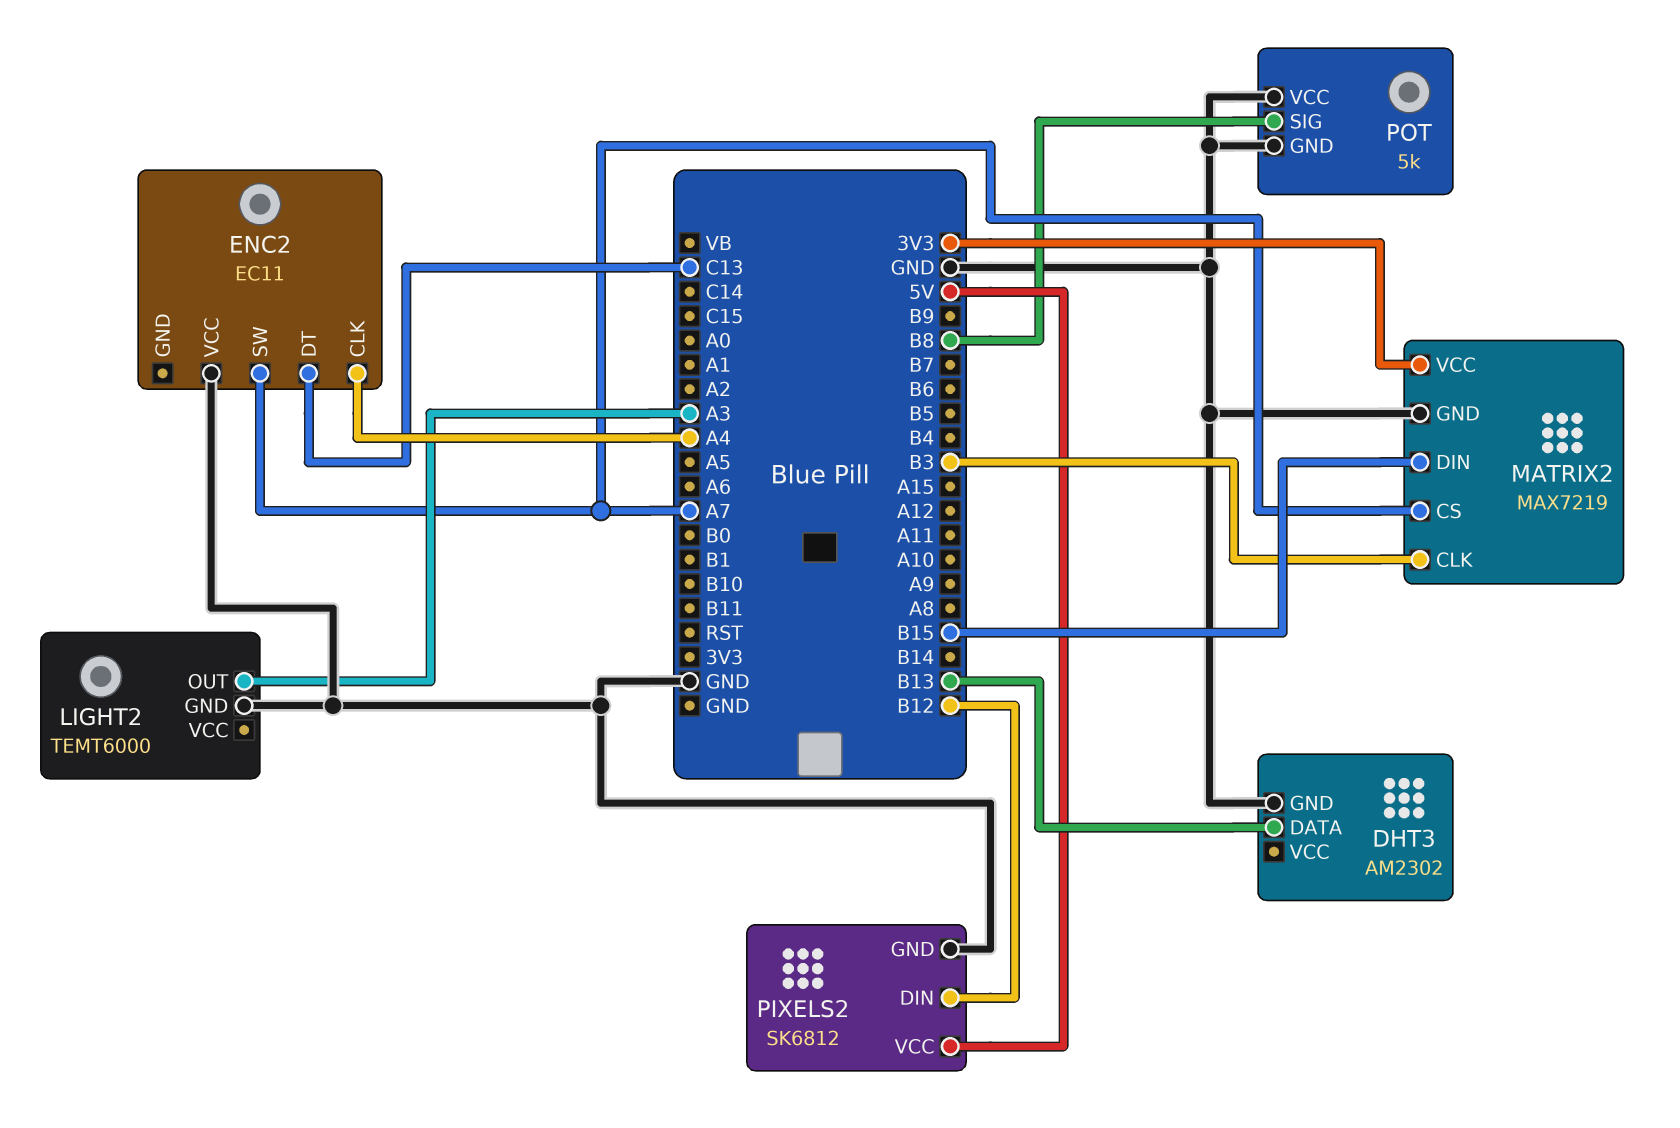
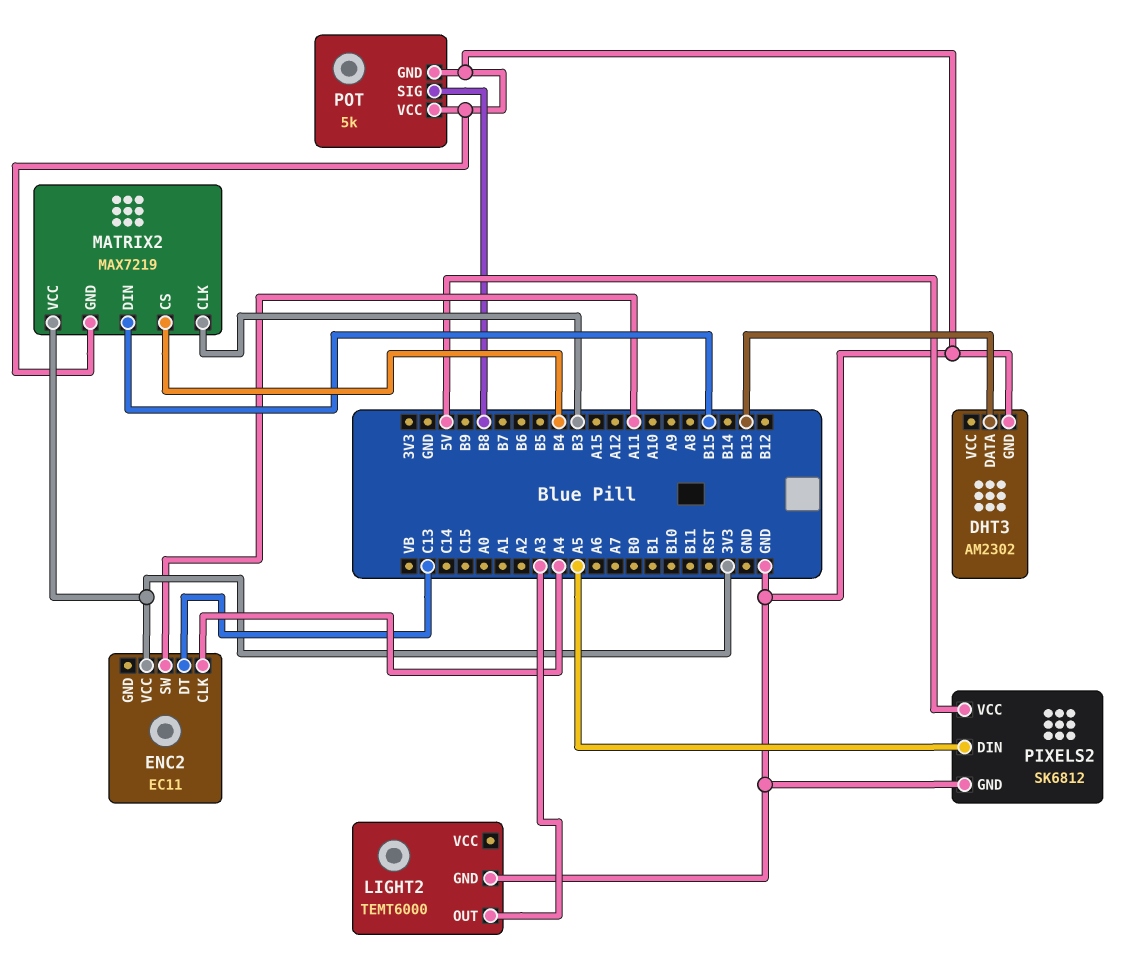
ENC2 pin SW: A7 -> A11
ENC2 pin VCC: GND -> 3V3
MATRIX2 pin CS: A7 -> B4
PIXELS2 pin DIN: B12 -> A5

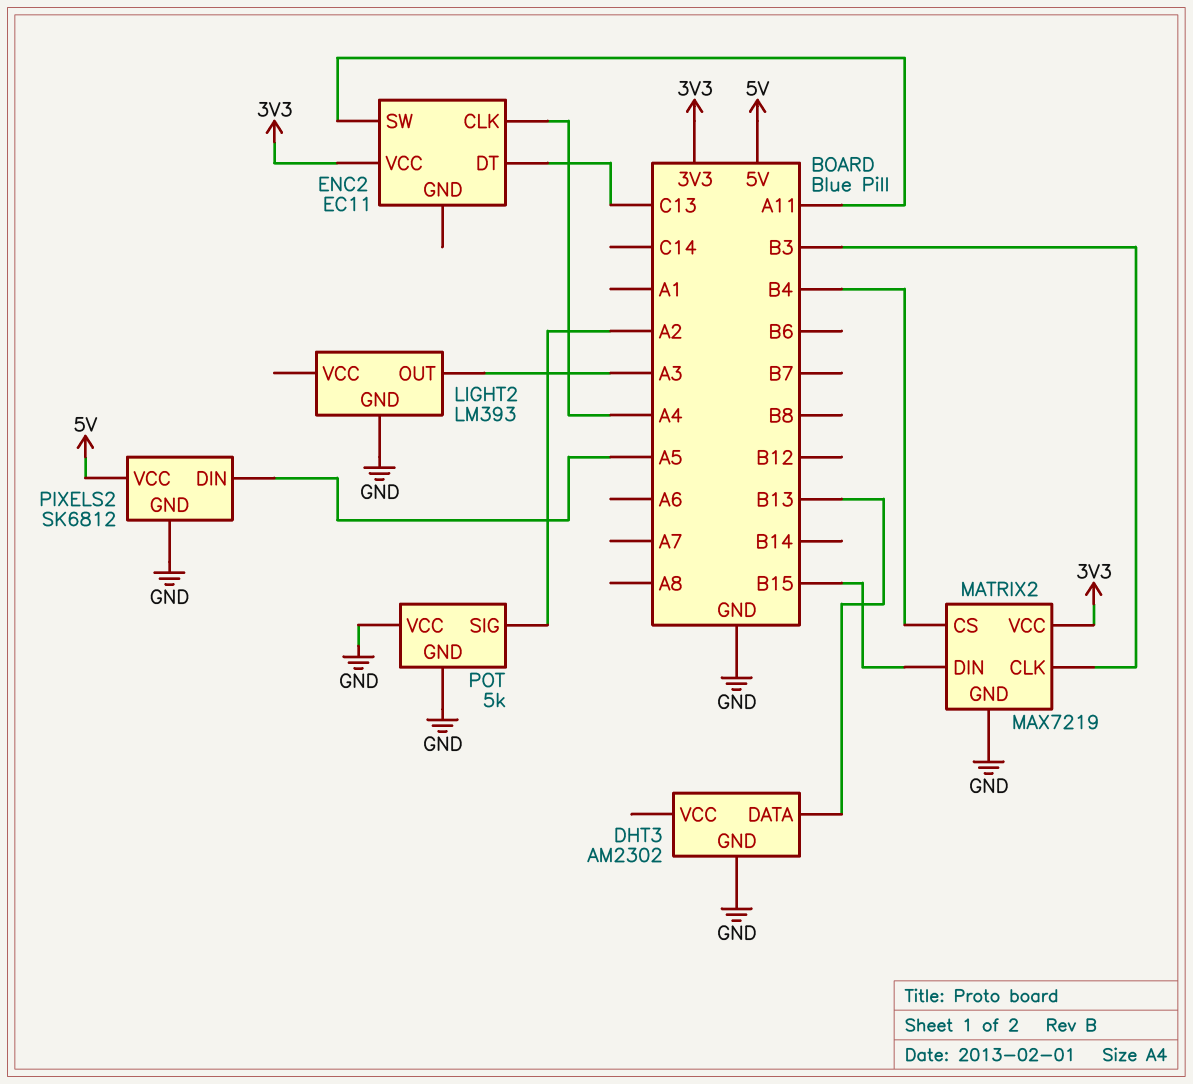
LIGHT2: TEMT6000 -> LM393
POT pin SIG: B8 -> A2

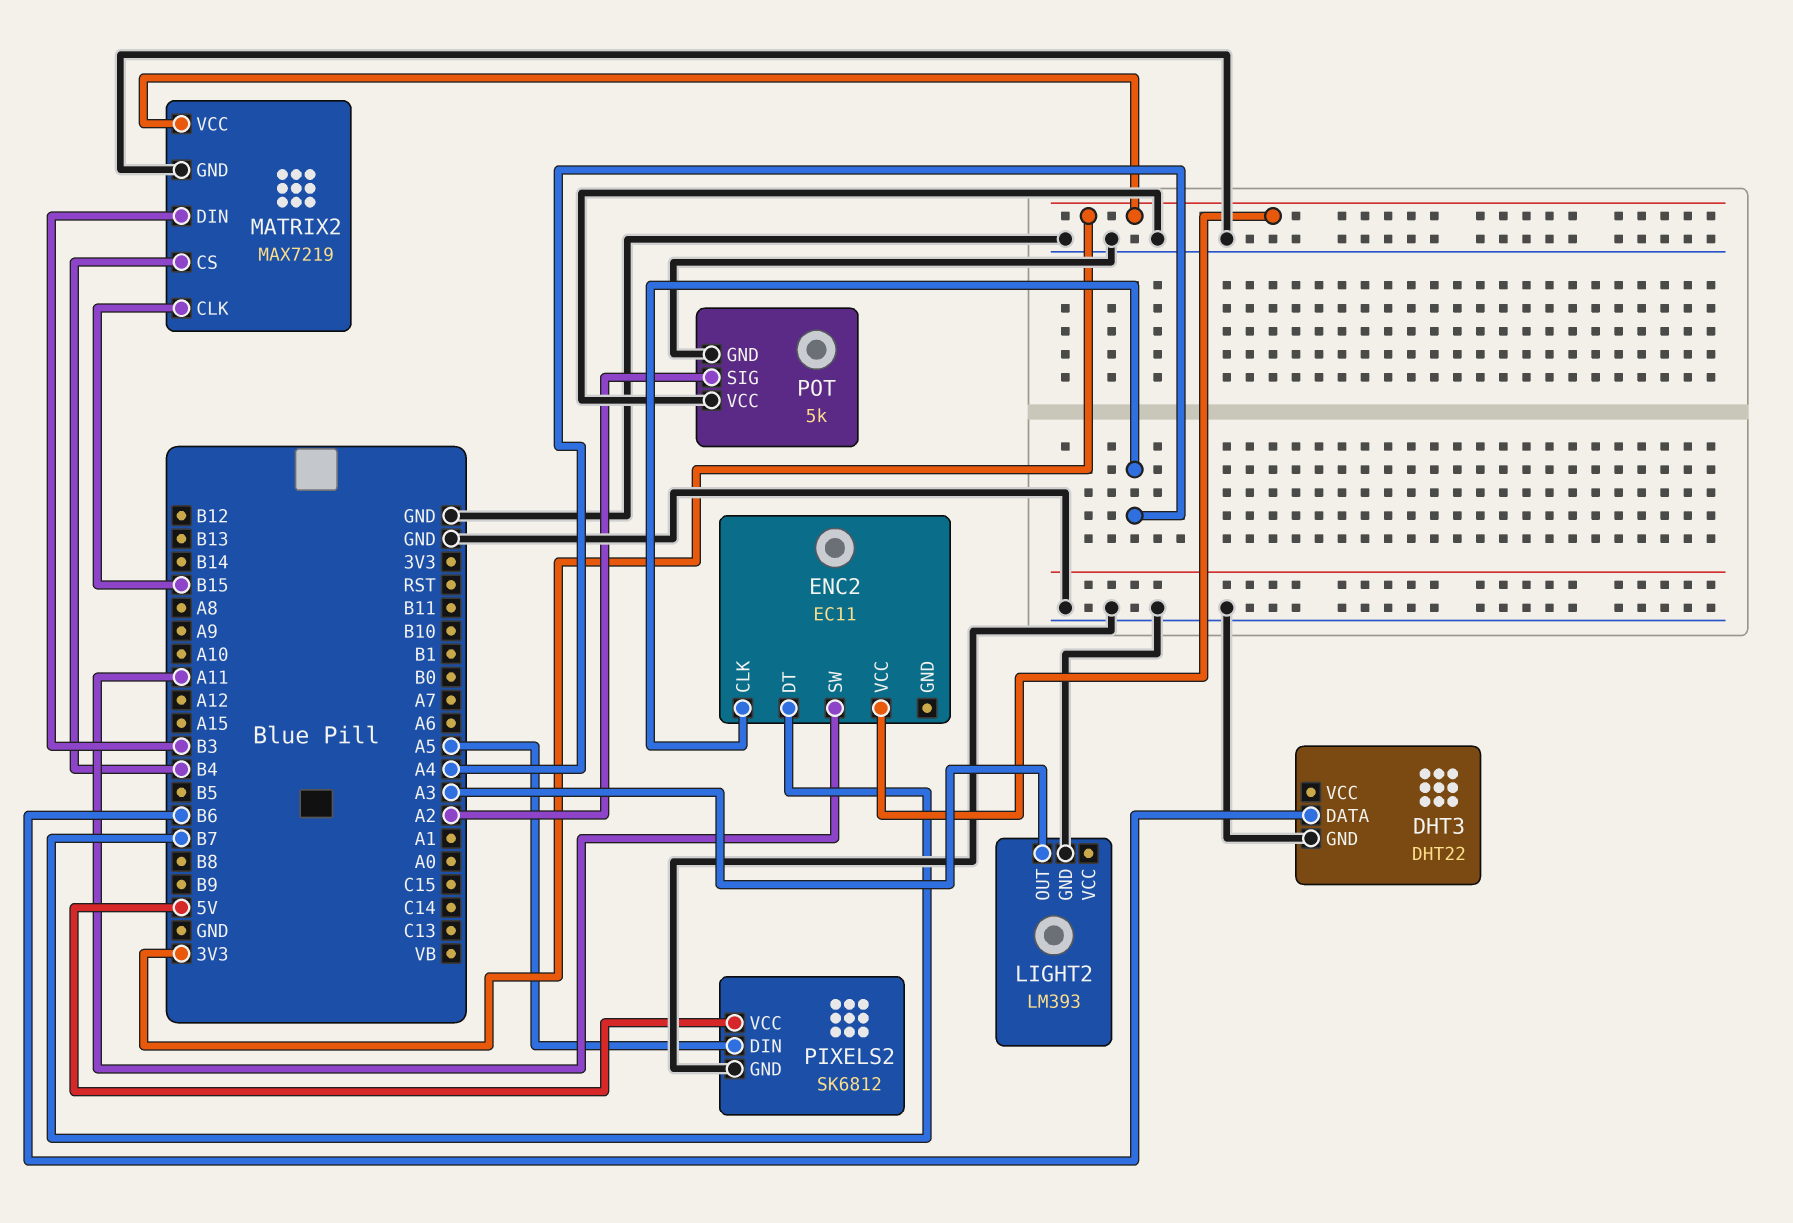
DHT3: AM2302 -> DHT22
DHT3 pin DATA: B13 -> B6
ENC2 pin DT: C13 -> B7
MATRIX2 pin CLK: B3 -> B15
MATRIX2 pin DIN: B15 -> B3

